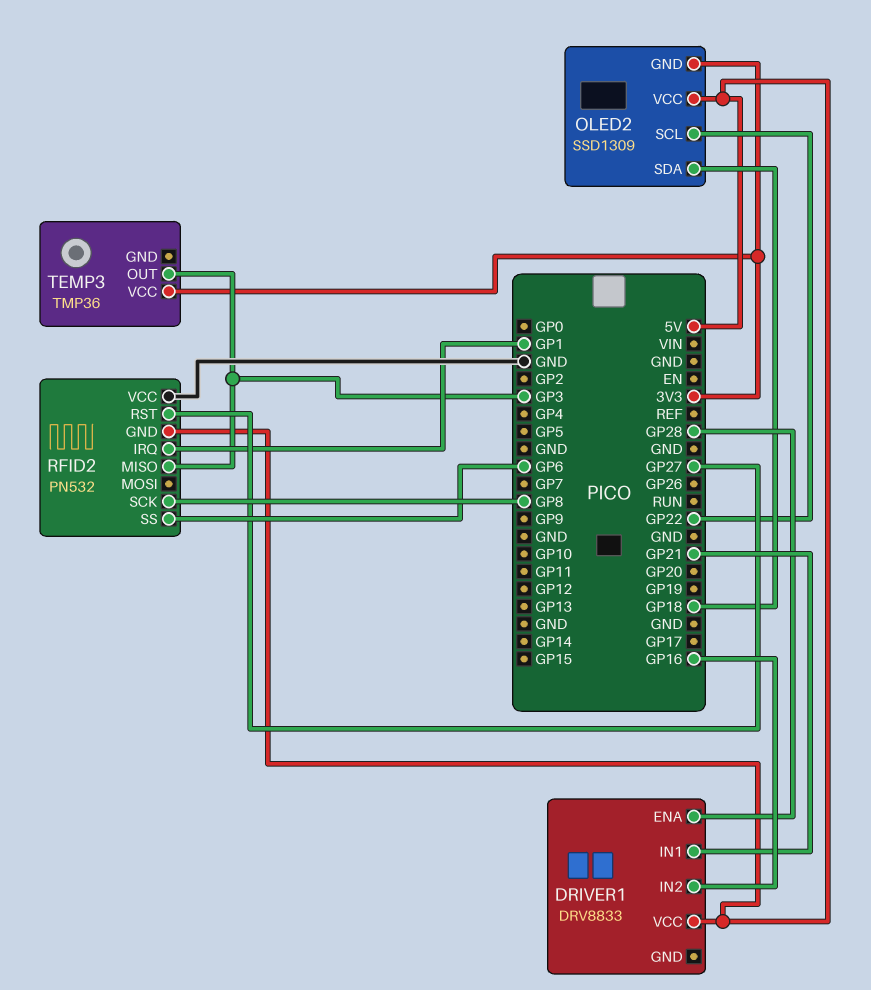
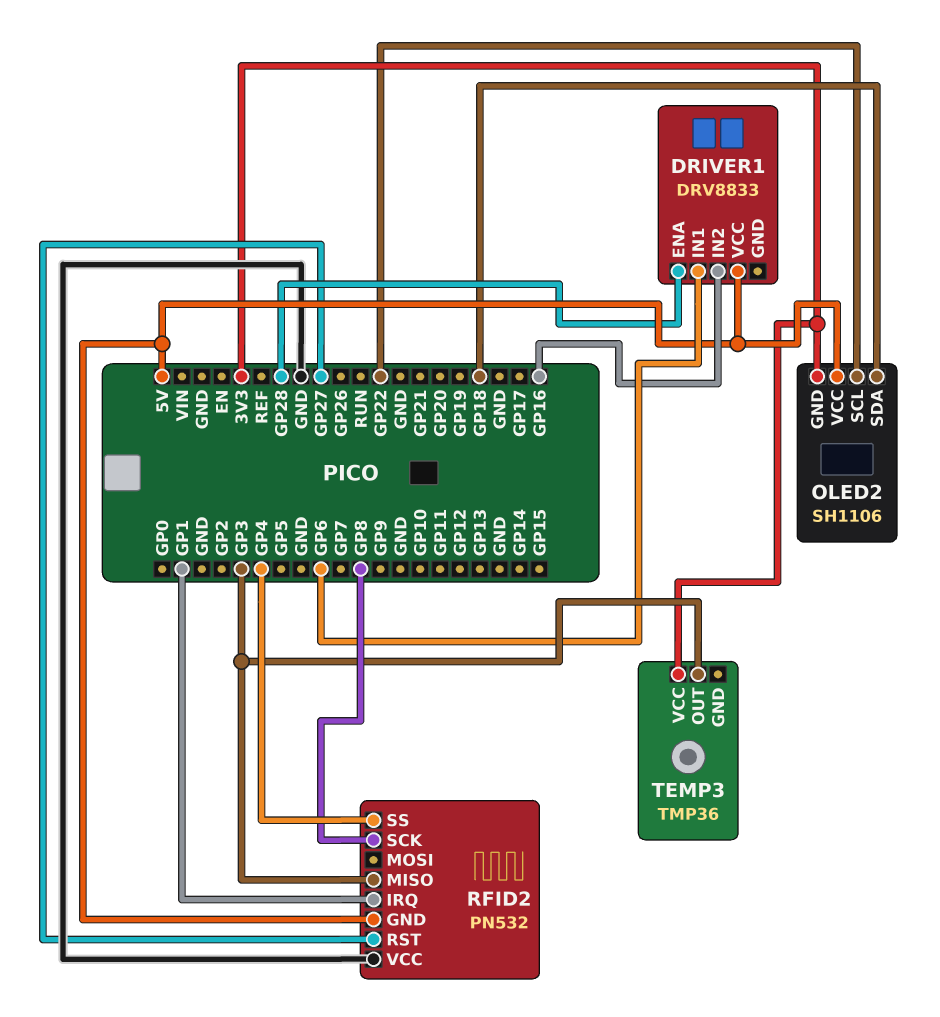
DRIVER1 pin IN1: GP21 -> GP6
OLED2: SSD1309 -> SH1106
RFID2 pin SS: GP6 -> GP4

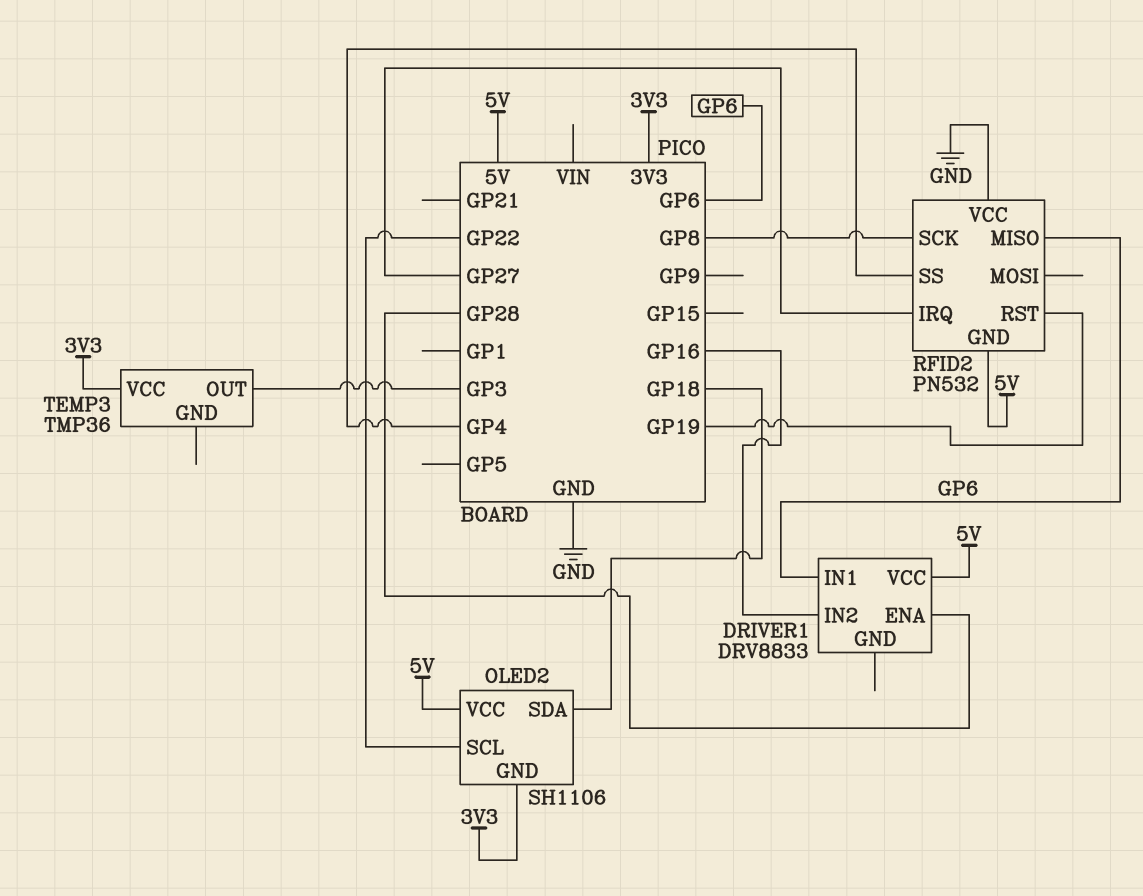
RFID2 pin IRQ: GP1 -> GP27
RFID2 pin MISO: GP3 -> GP6
RFID2 pin RST: GP27 -> GP19

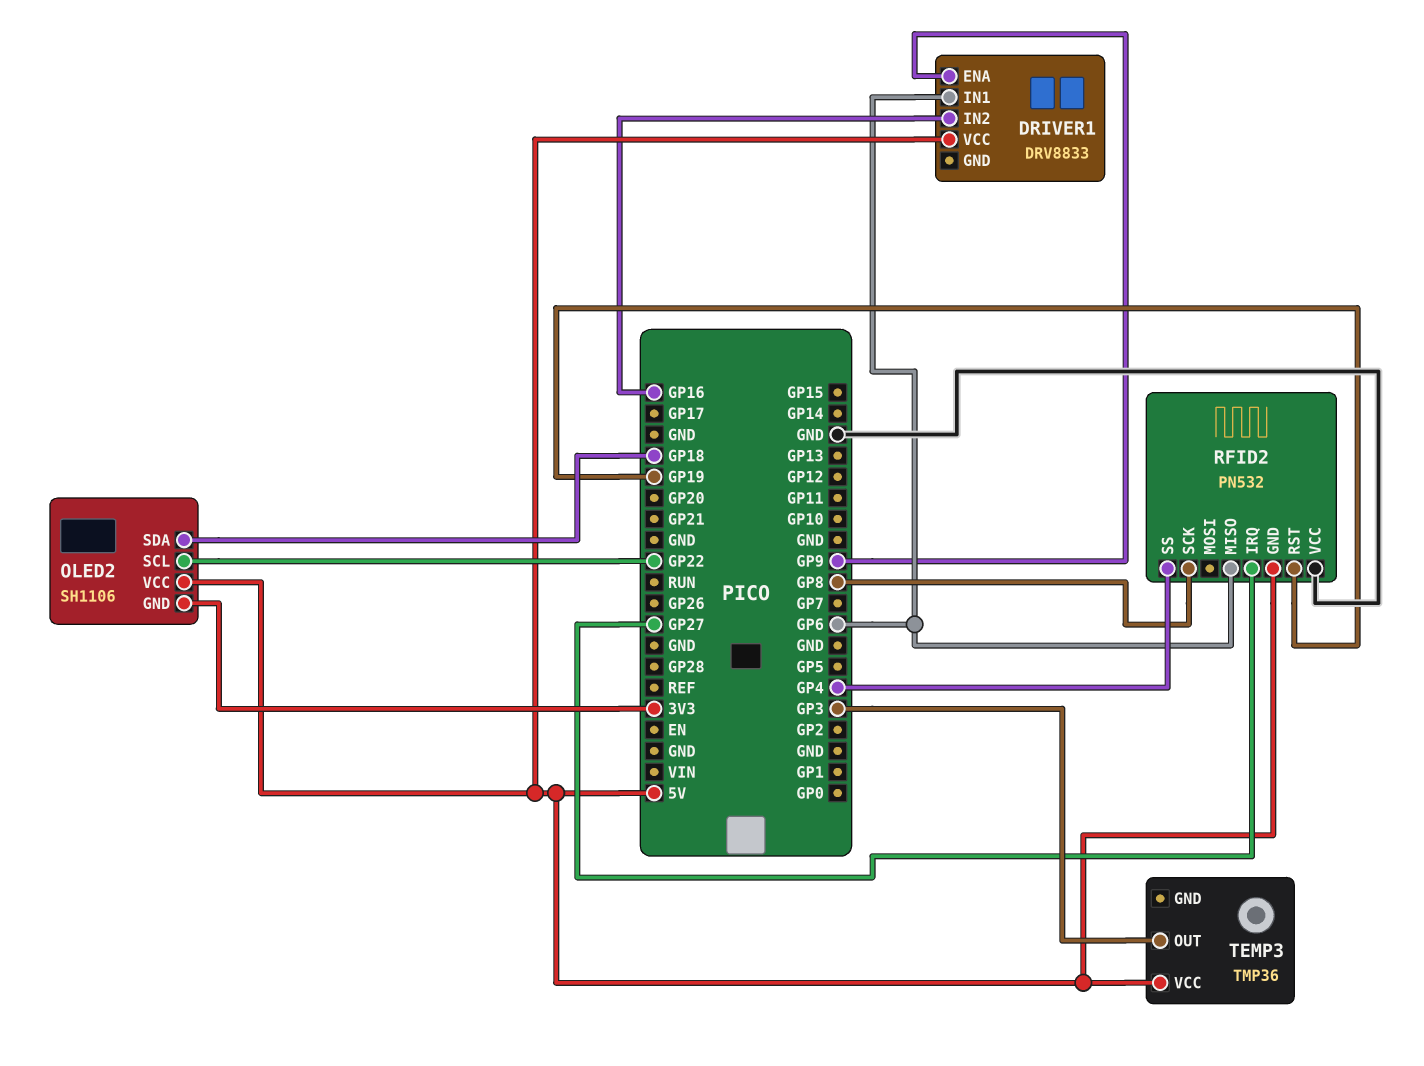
DRIVER1 pin ENA: GP28 -> GP9
TEMP3 pin VCC: 3V3 -> 5V

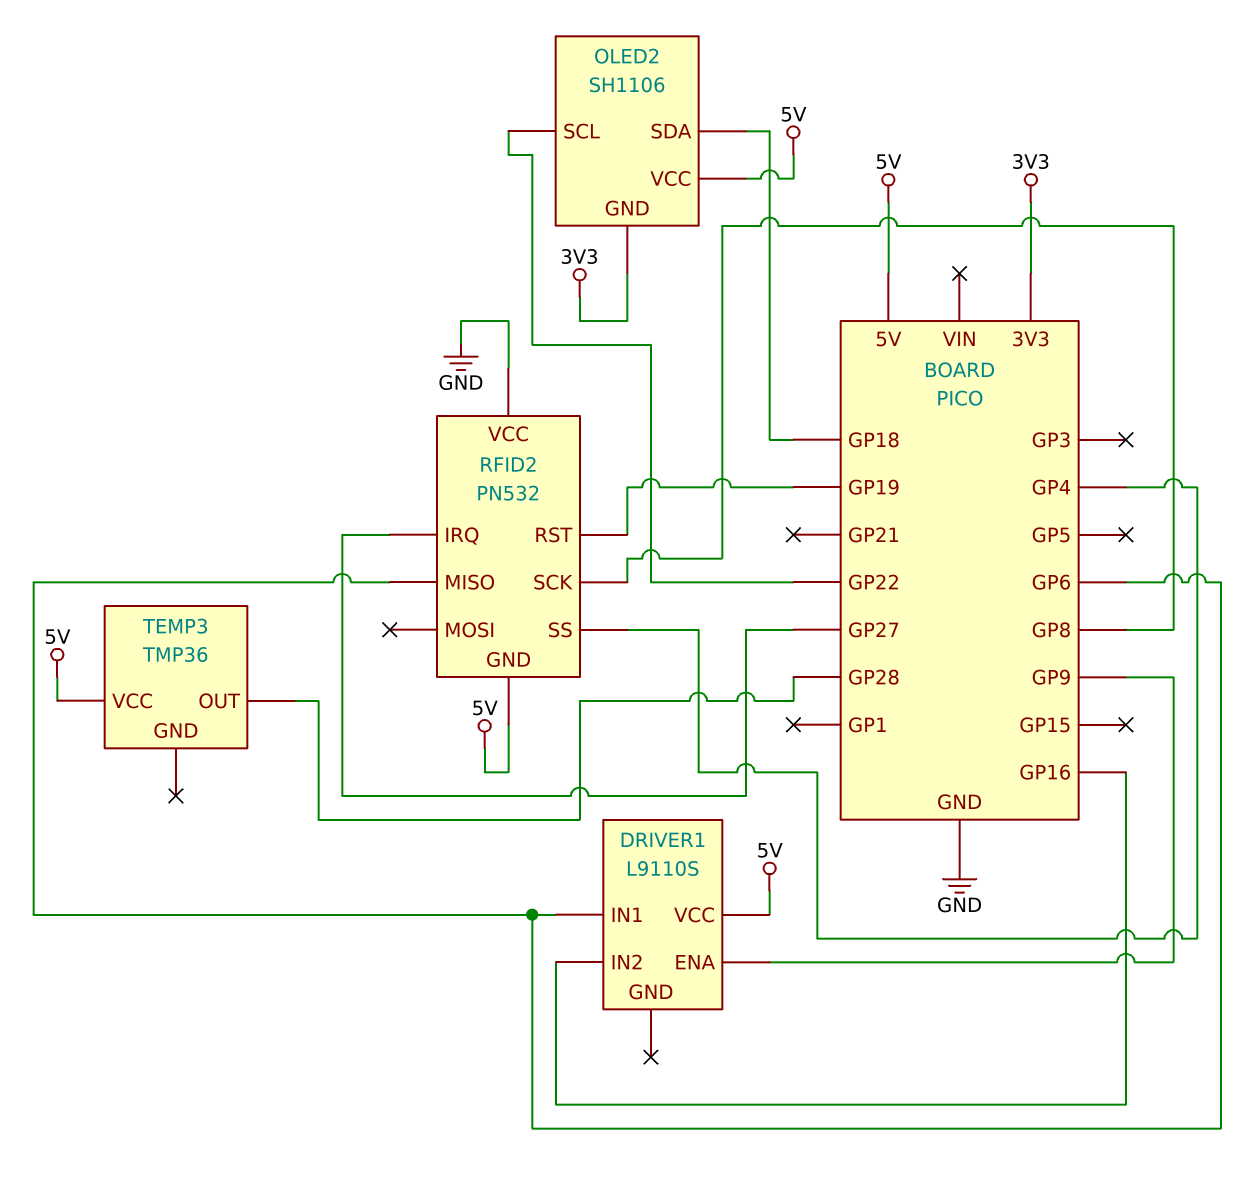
DRIVER1: DRV8833 -> L9110S
TEMP3 pin OUT: GP3 -> GP28

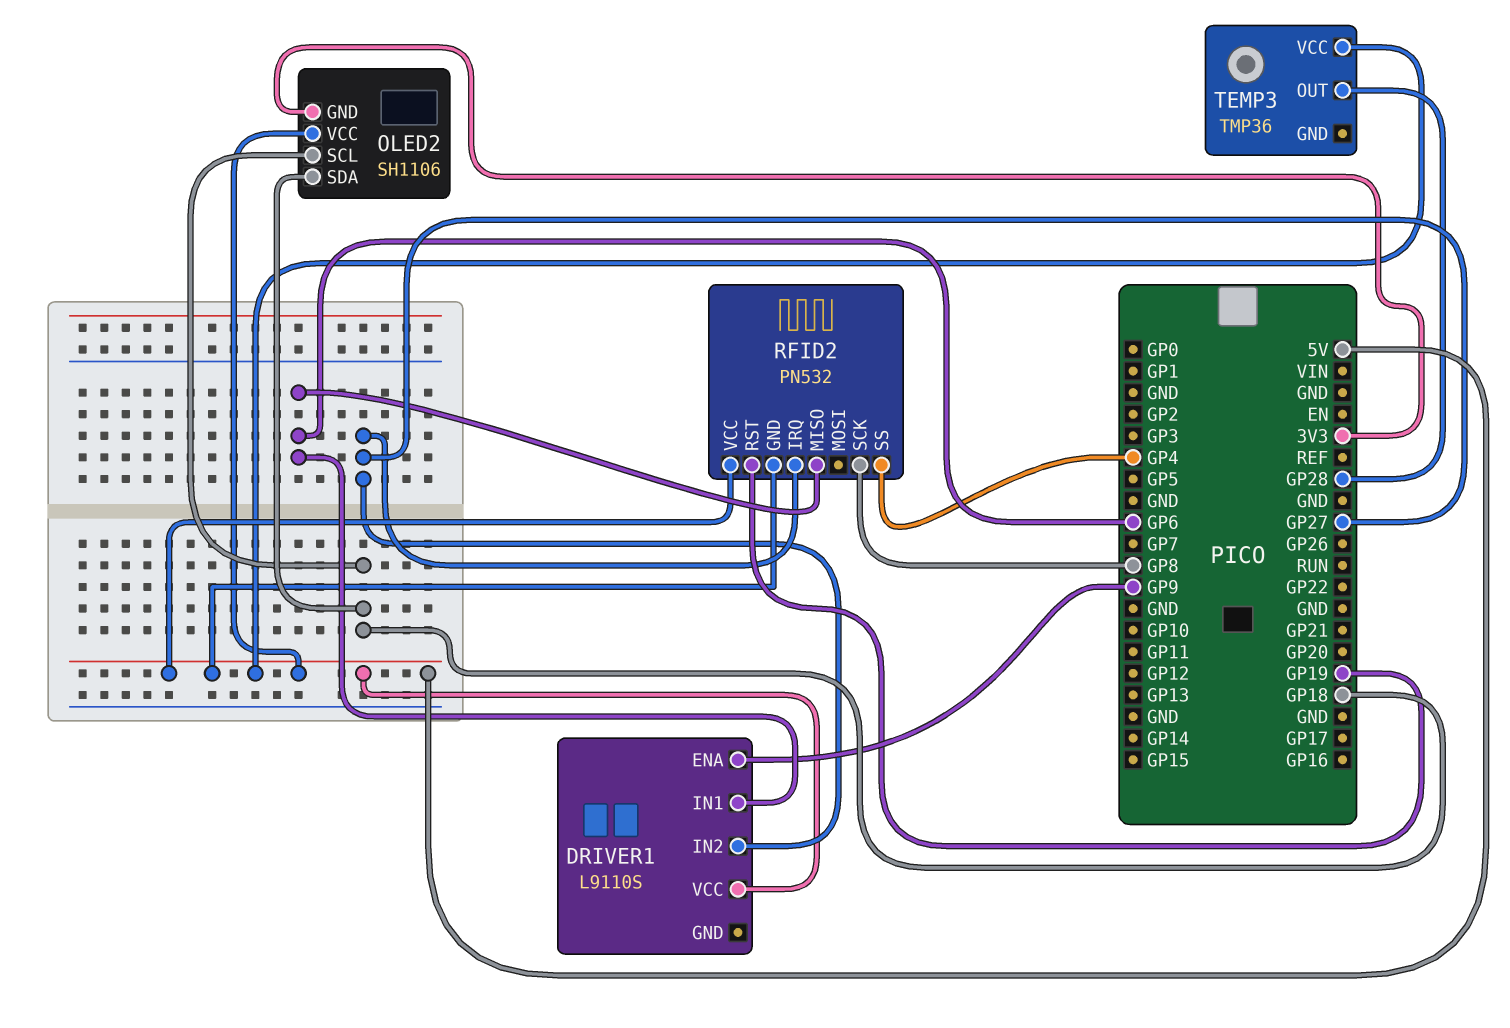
DRIVER1 pin IN2: GP16 -> GP27
OLED2 pin SCL: GP22 -> GP18
RFID2 pin VCC: GND -> 5V

